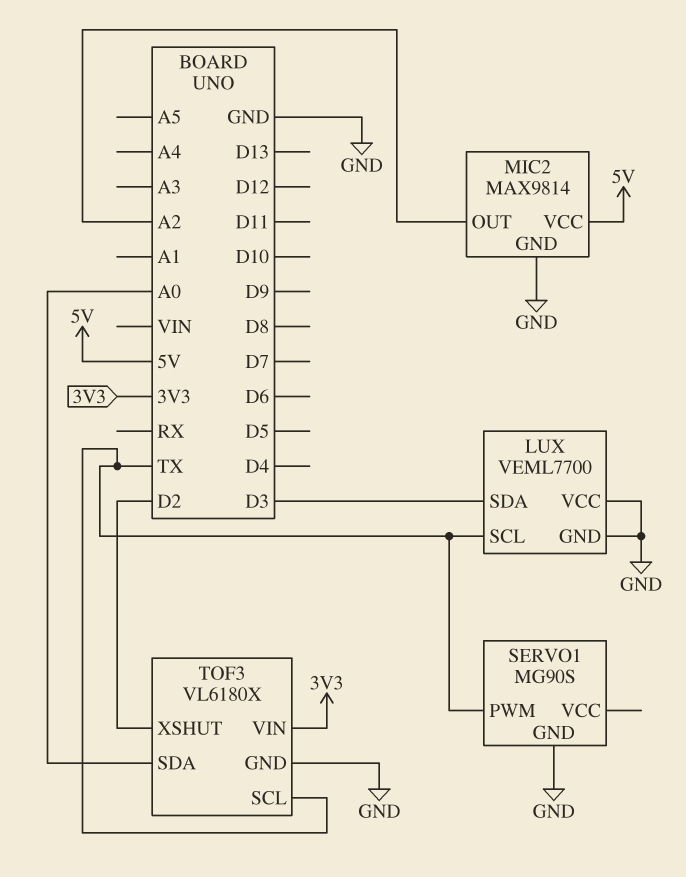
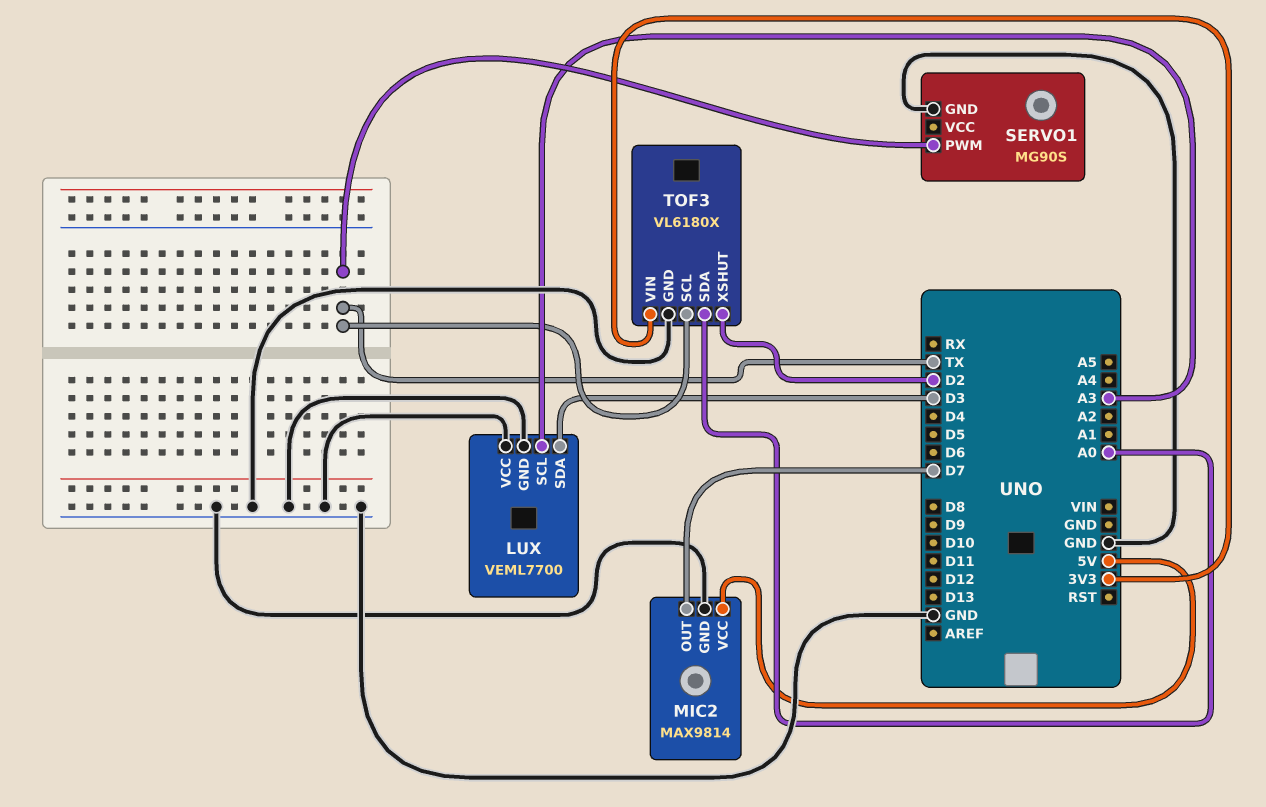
LUX pin SCL: TX -> A3
MIC2 pin OUT: A2 -> D7

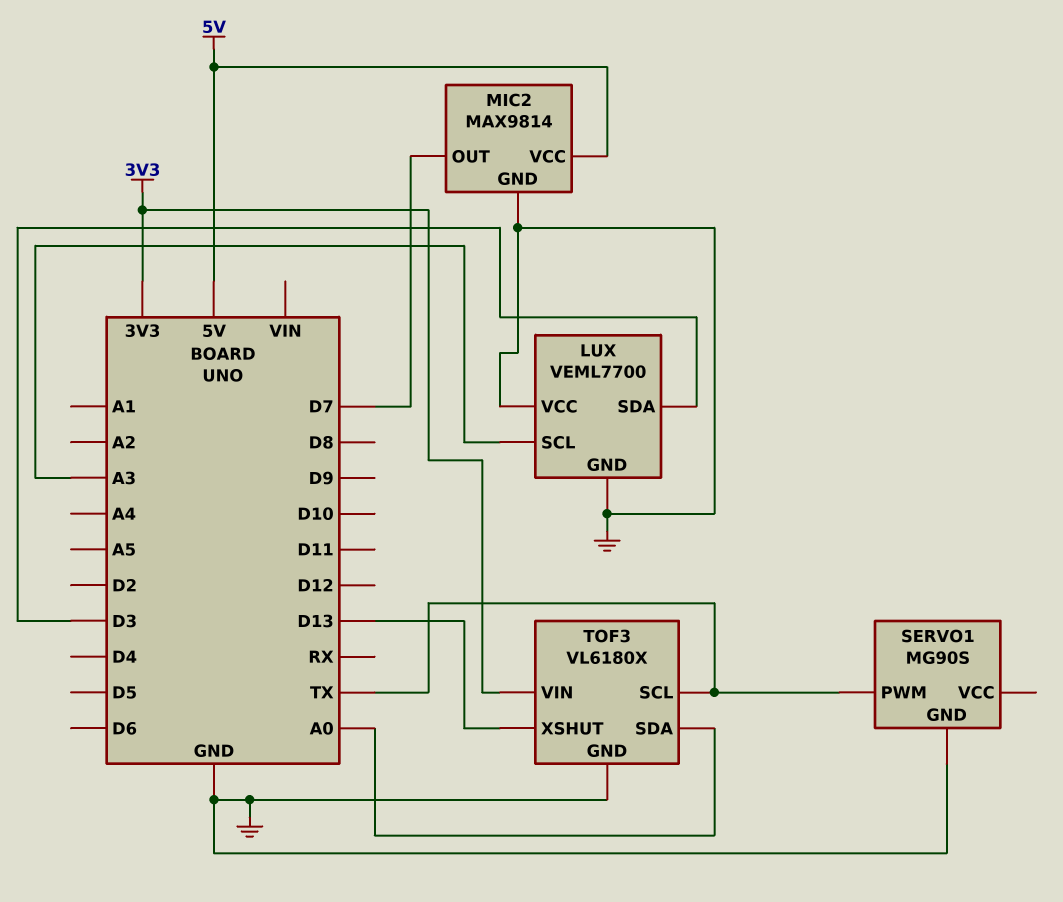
TOF3 pin XSHUT: D2 -> D13

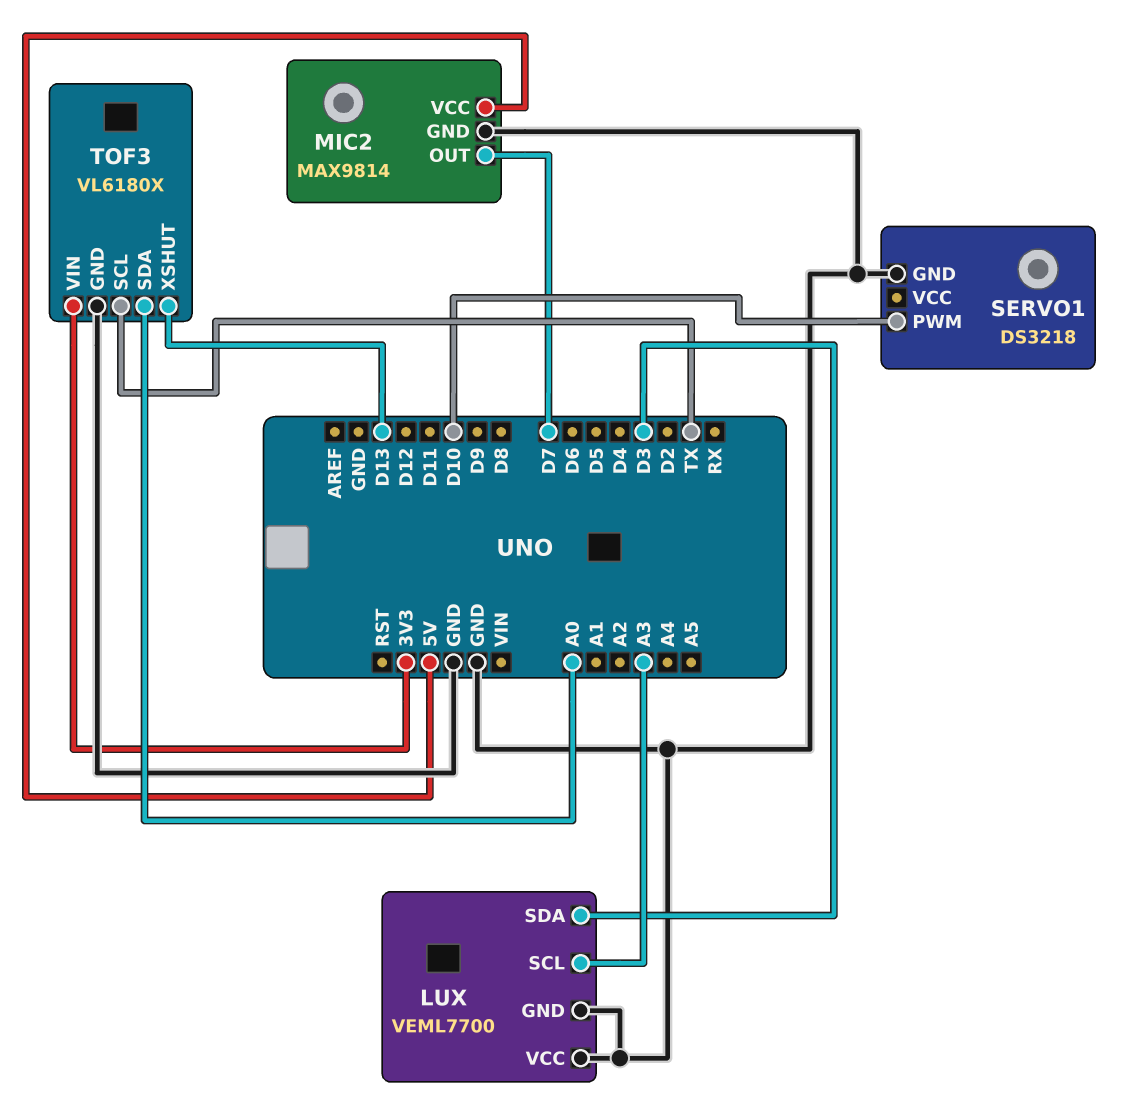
SERVO1: MG90S -> DS3218
SERVO1 pin PWM: TX -> D10

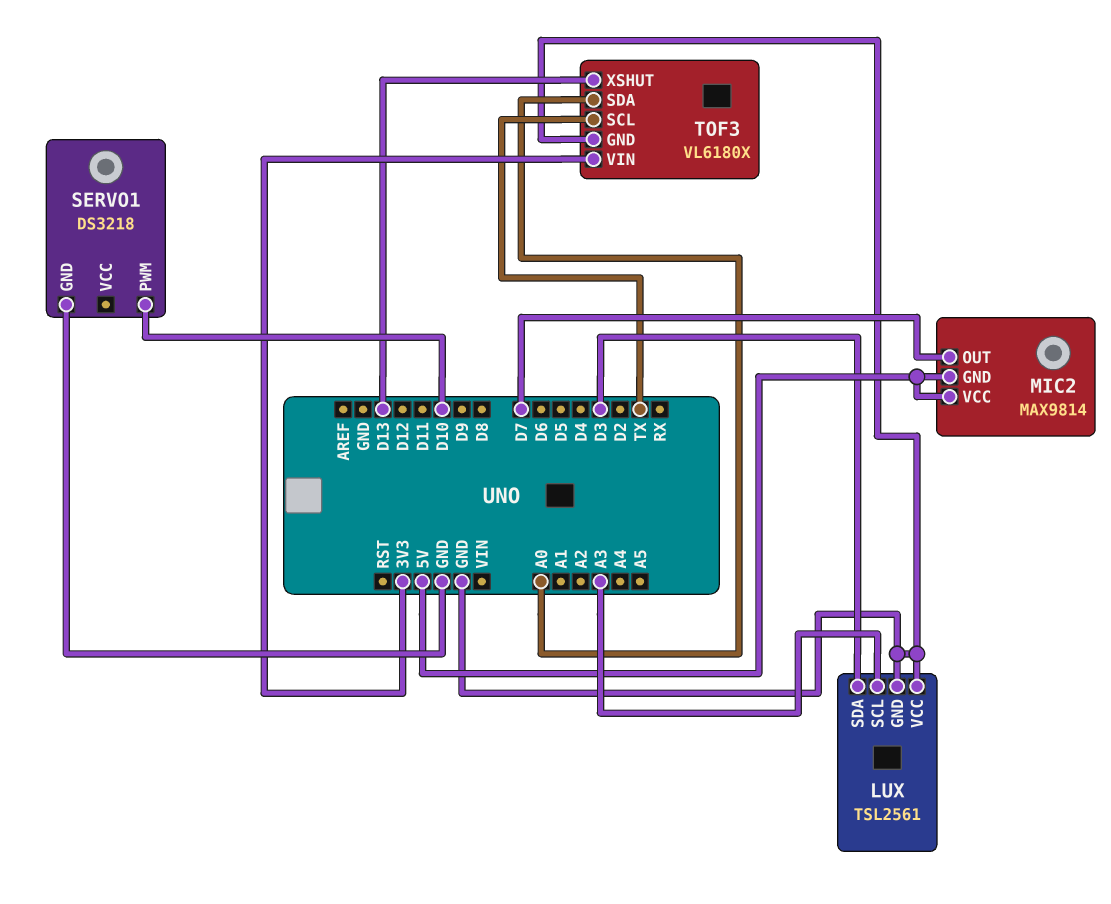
LUX: VEML7700 -> TSL2561
MIC2 pin GND: GND -> 5V

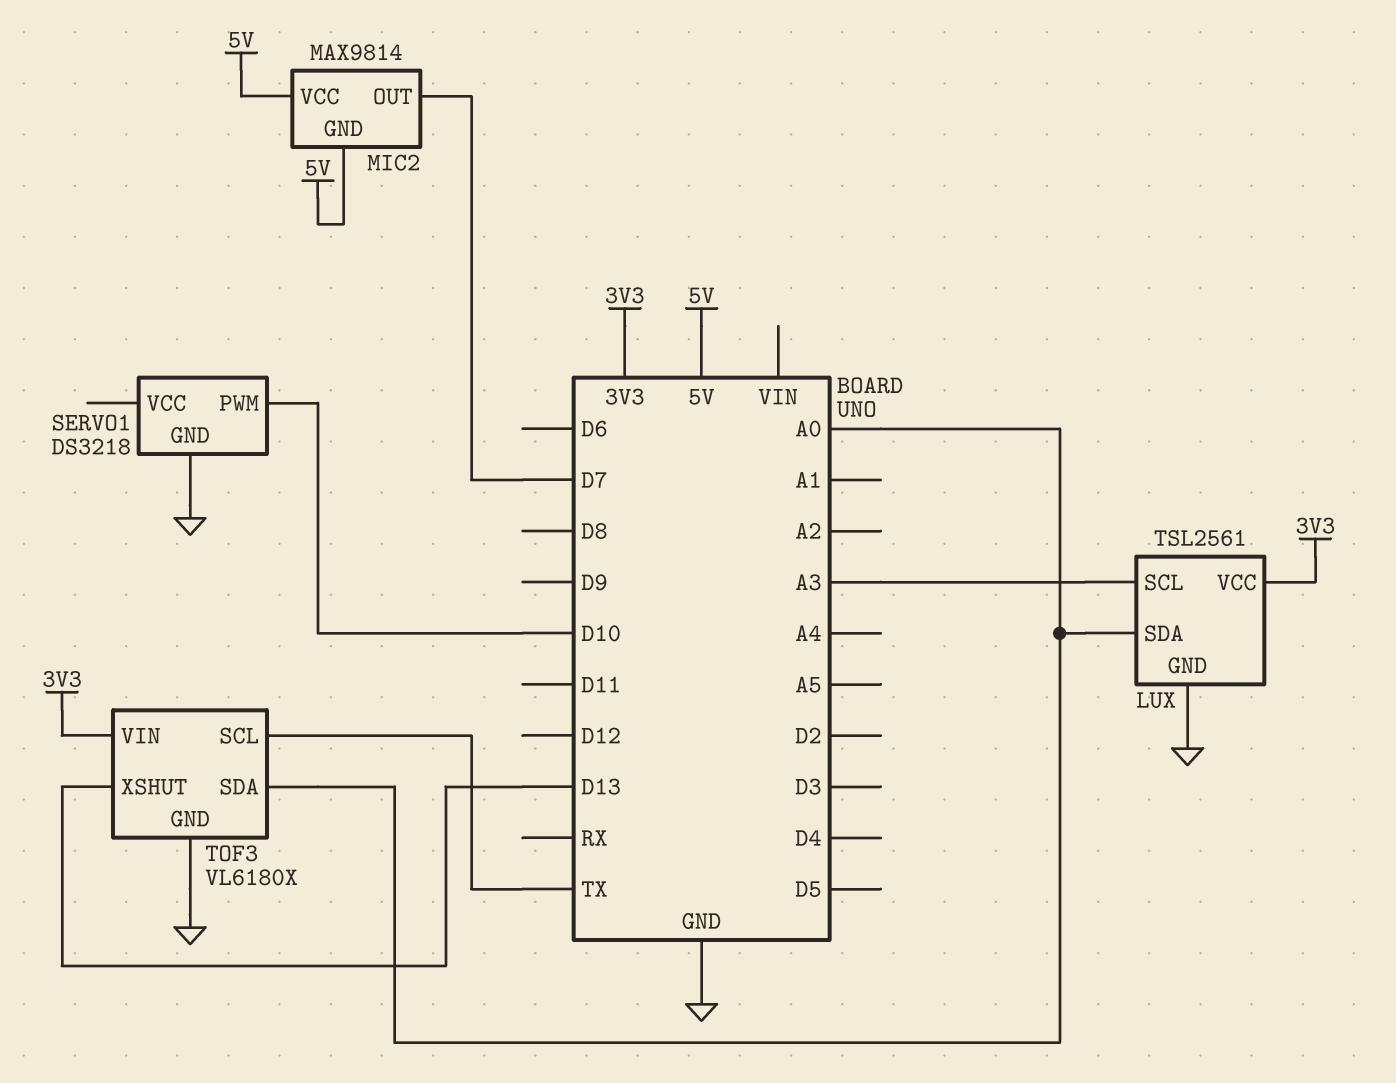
LUX pin SDA: D3 -> A0
LUX pin VCC: GND -> 3V3

